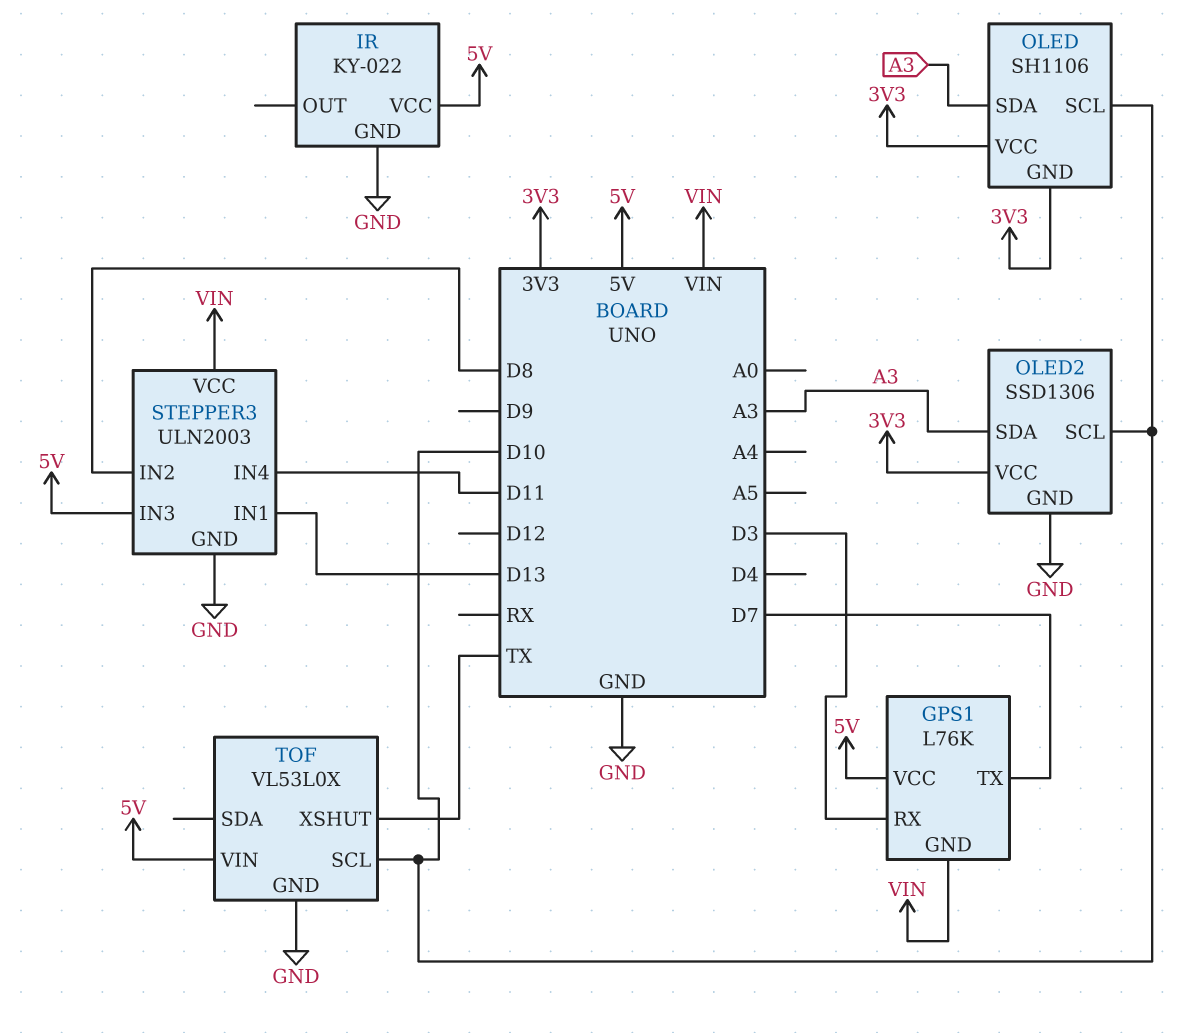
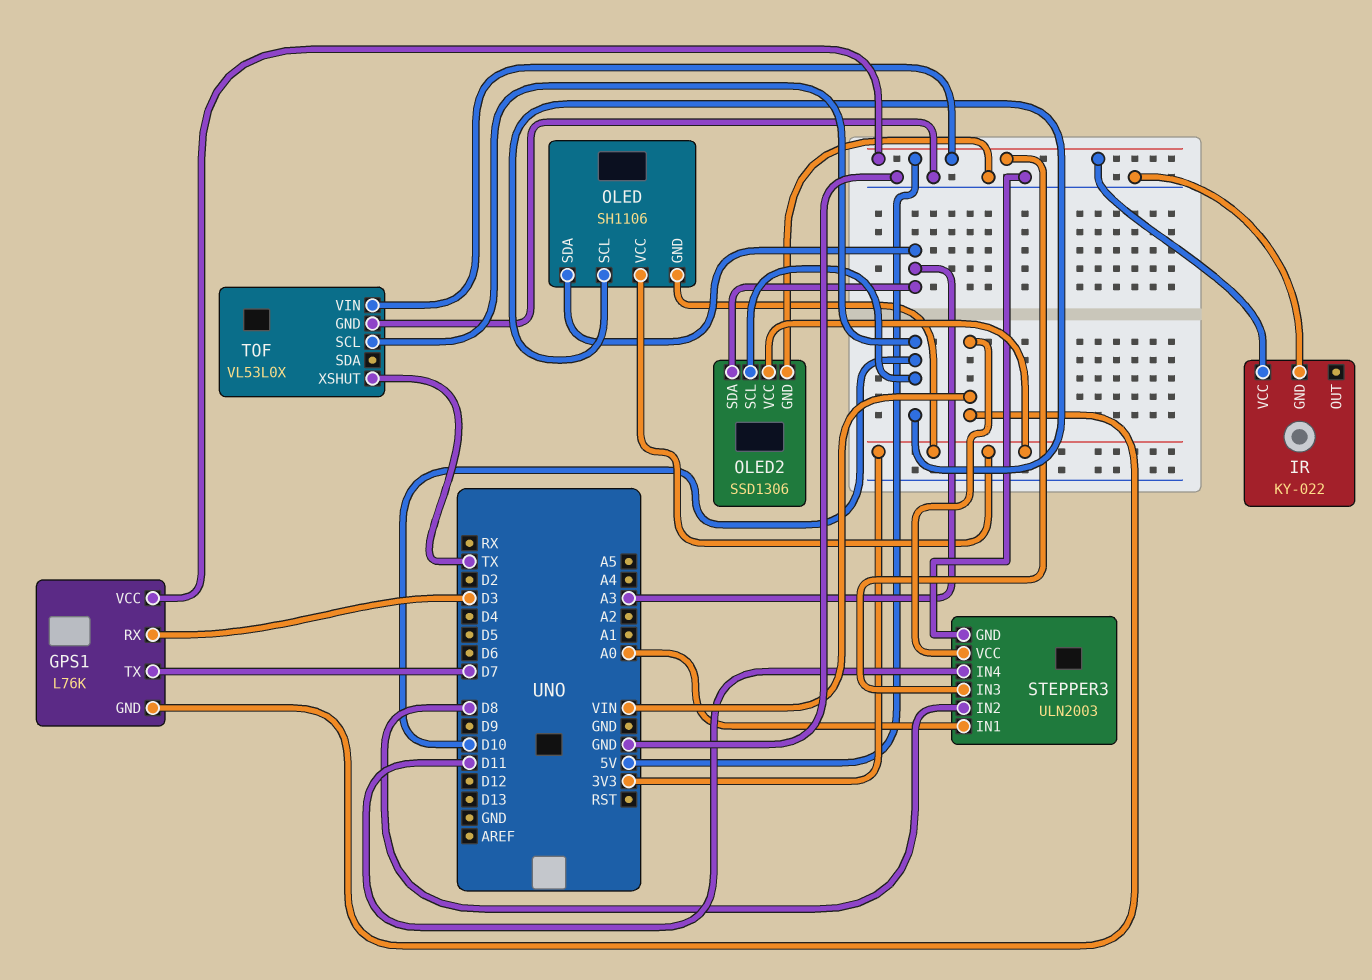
STEPPER3 pin IN1: D13 -> A0

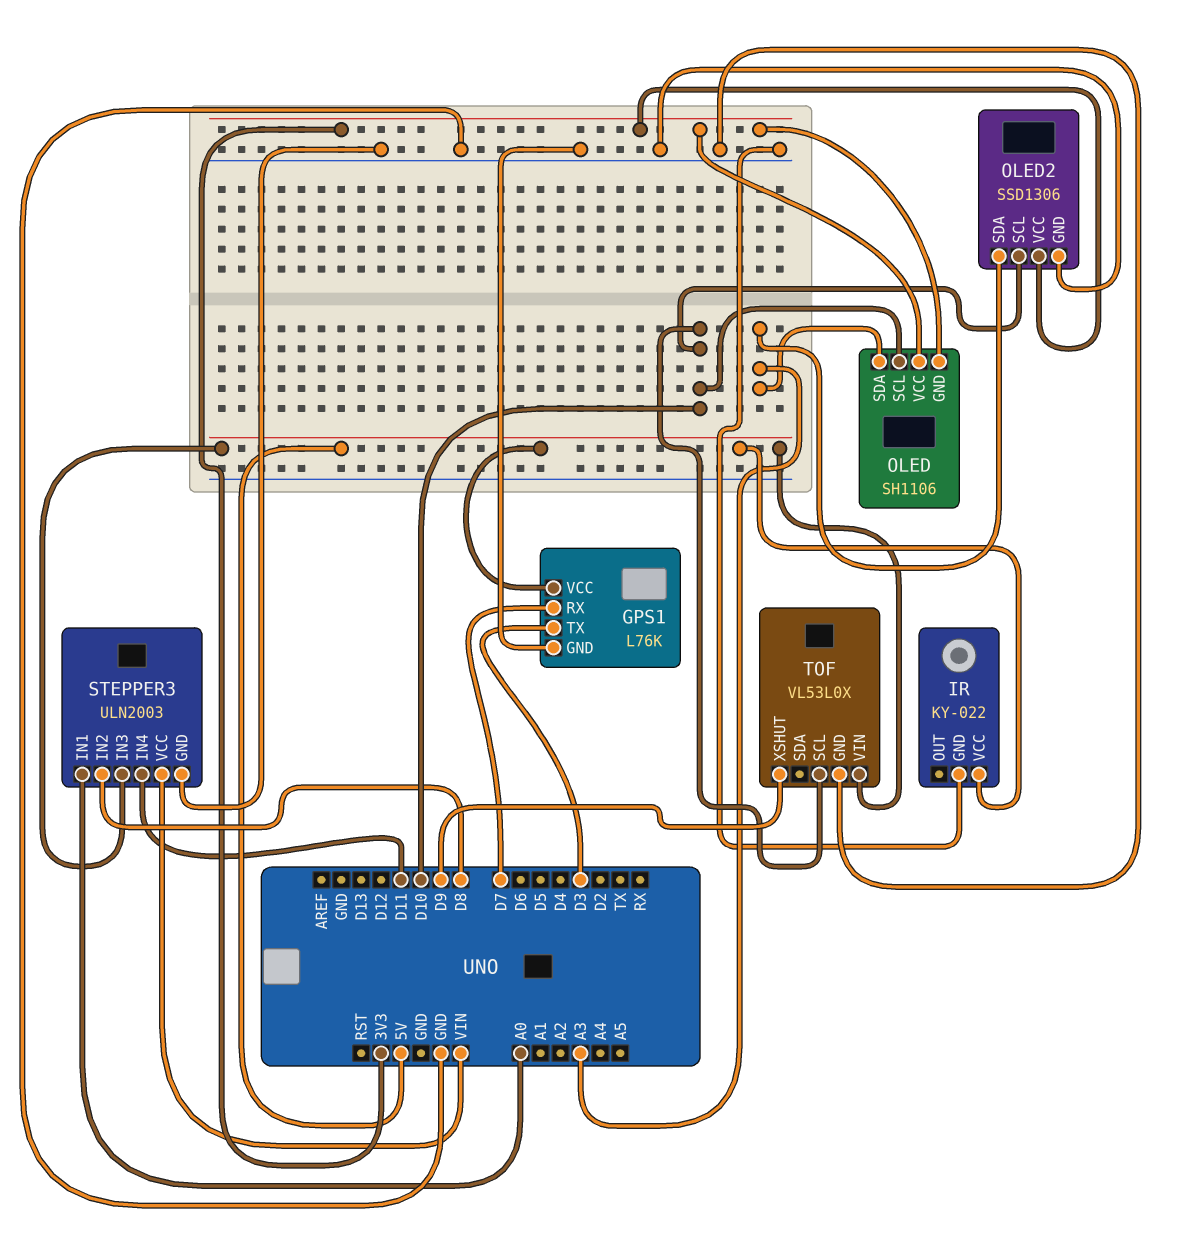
GPS1 pin GND: VIN -> GND
GPS1 pin RX: D3 -> D7
GPS1 pin TX: D7 -> D3
TOF pin XSHUT: TX -> D9

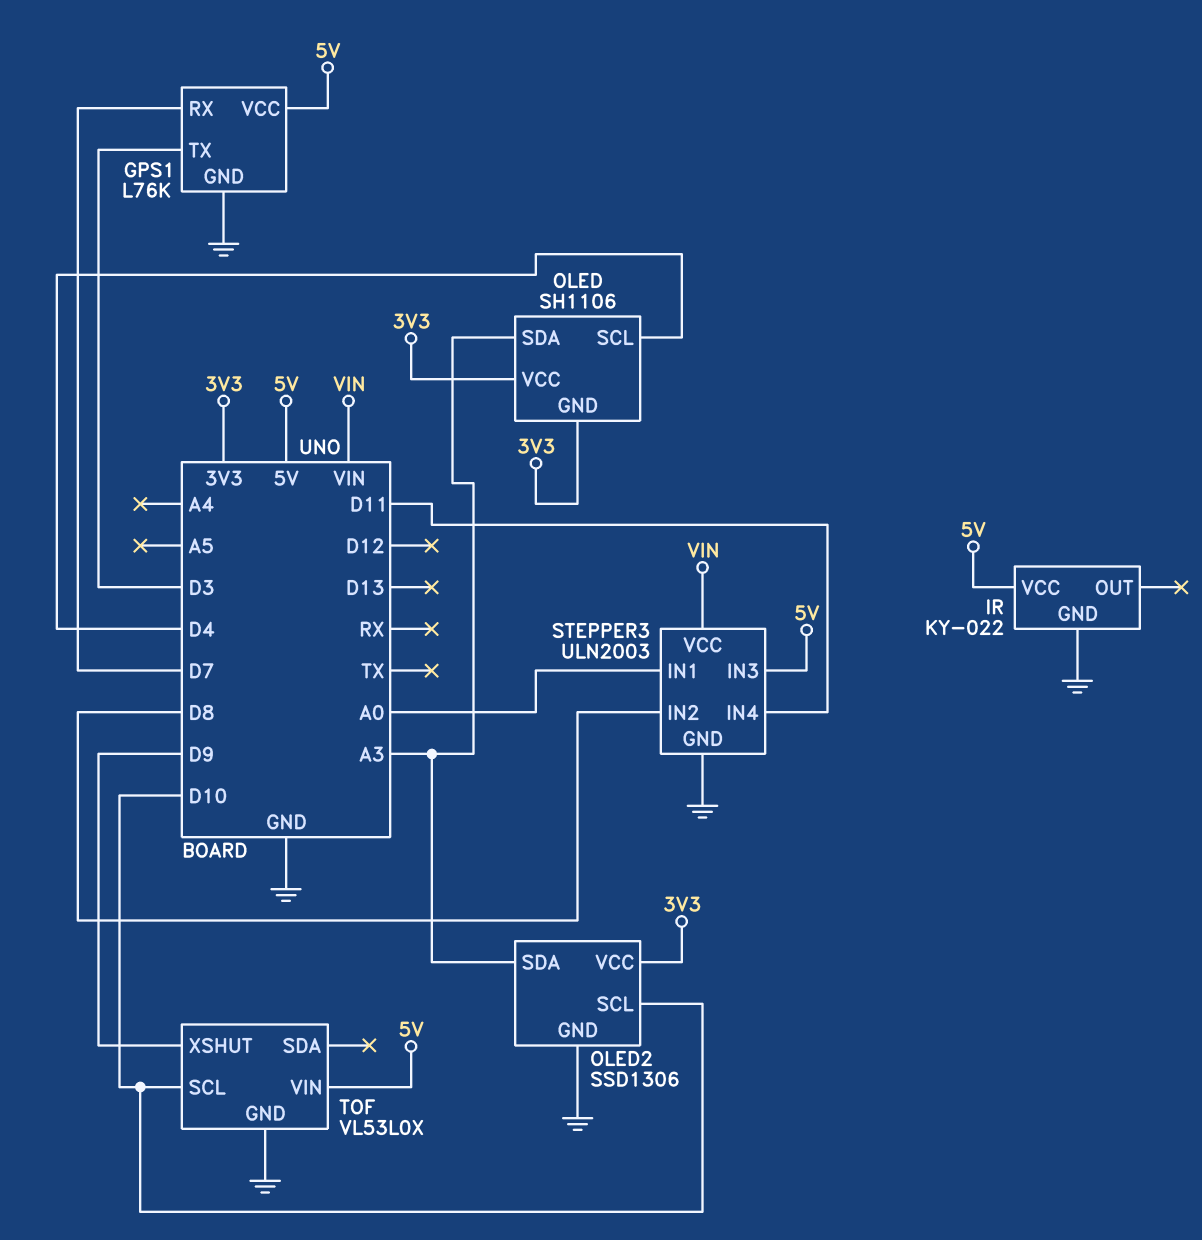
OLED pin SCL: D10 -> D4

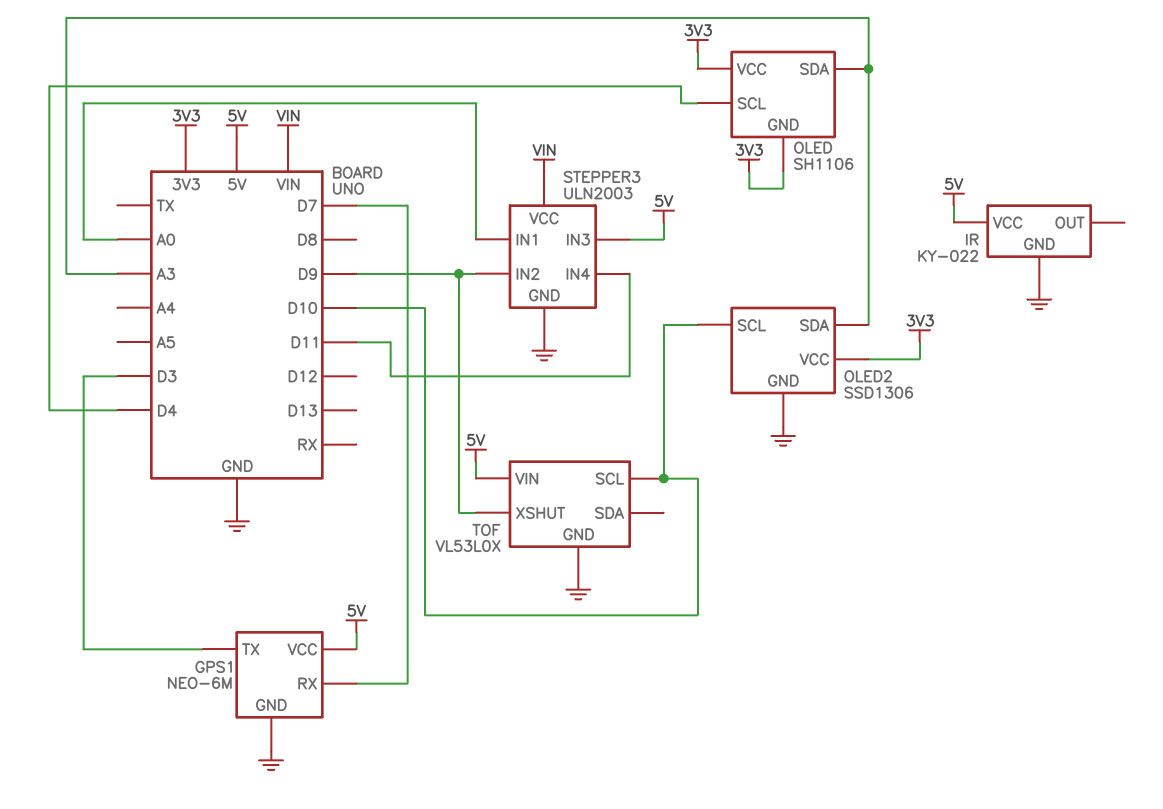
GPS1: L76K -> NEO-6M
STEPPER3 pin IN2: D8 -> D9

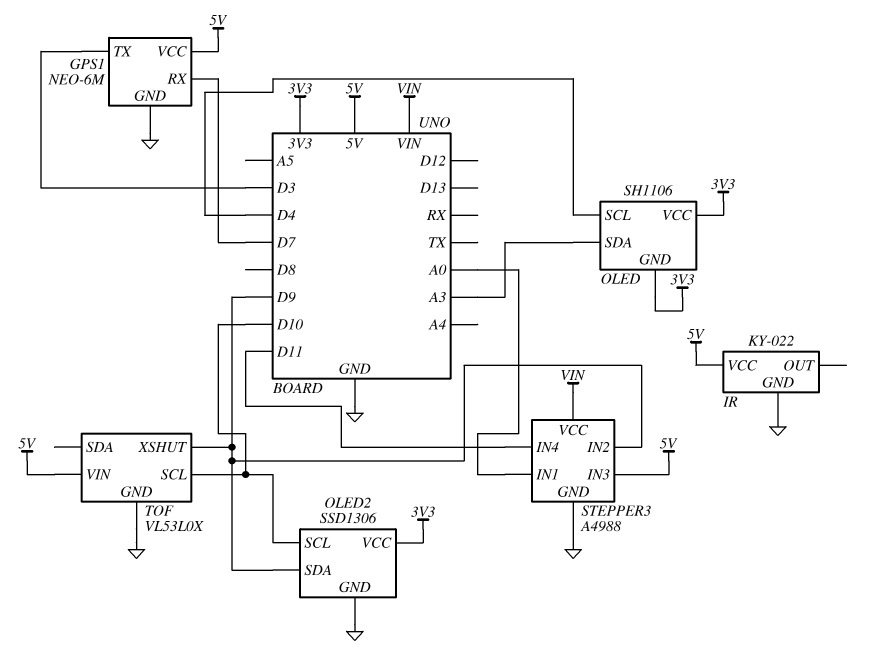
OLED2 pin SDA: A3 -> D9
STEPPER3: ULN2003 -> A4988

